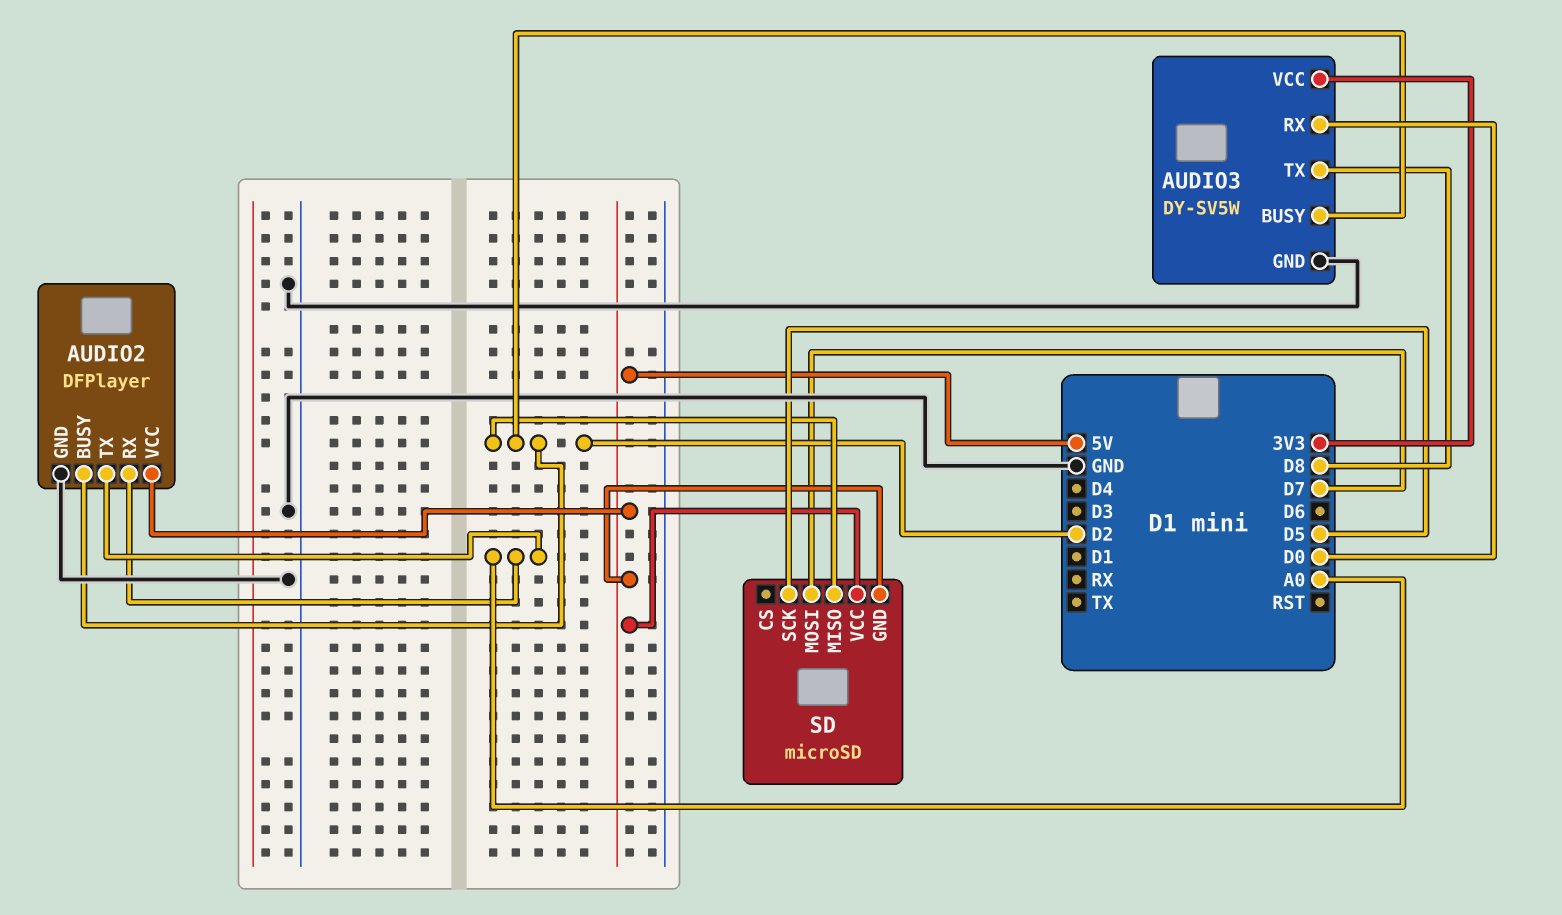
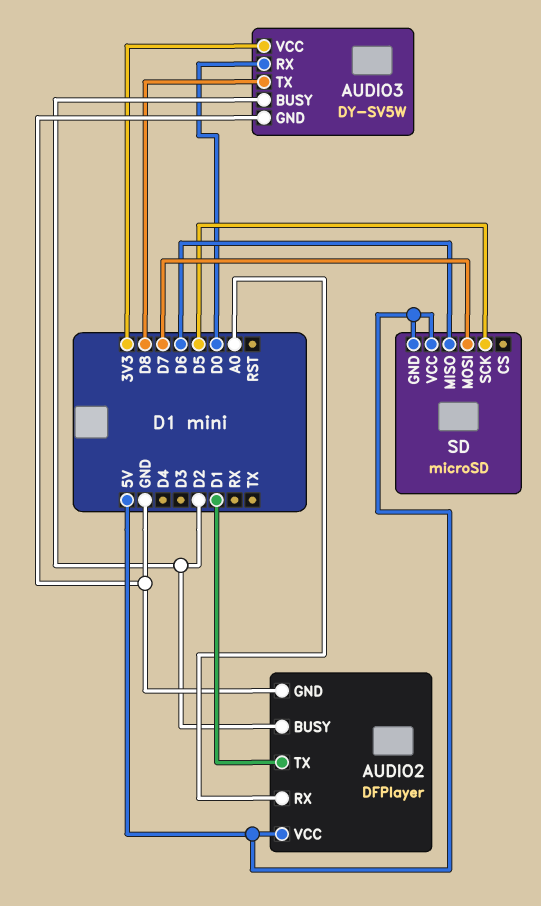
AUDIO2 pin TX: A0 -> D1
SD pin MISO: D2 -> D6

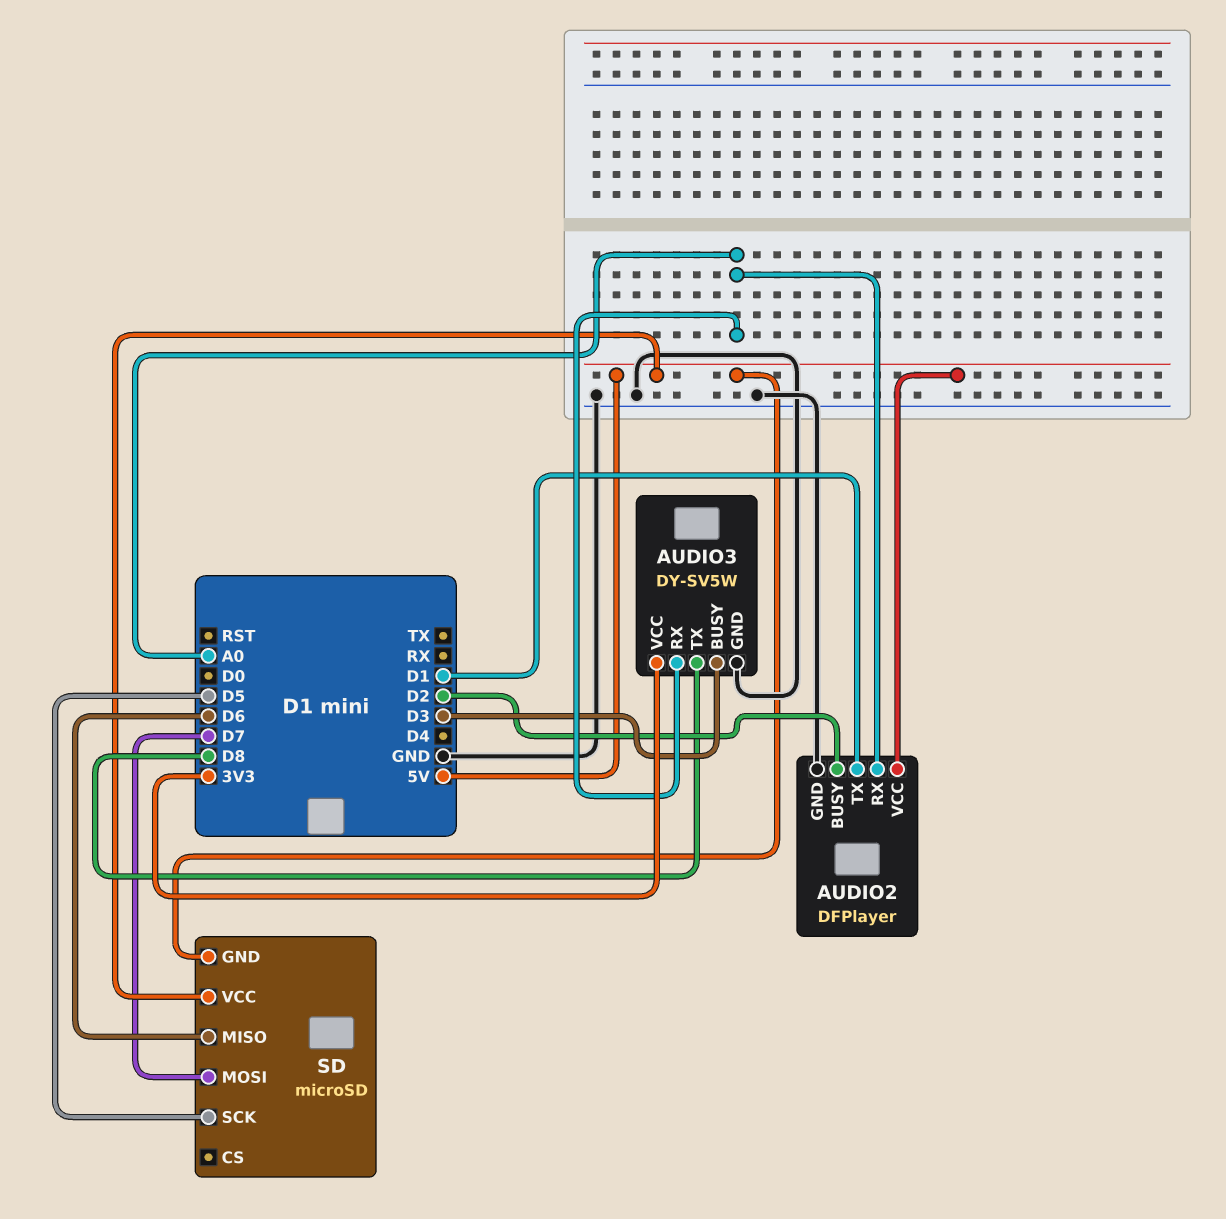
AUDIO3 pin BUSY: D2 -> D3
AUDIO3 pin RX: D0 -> A0

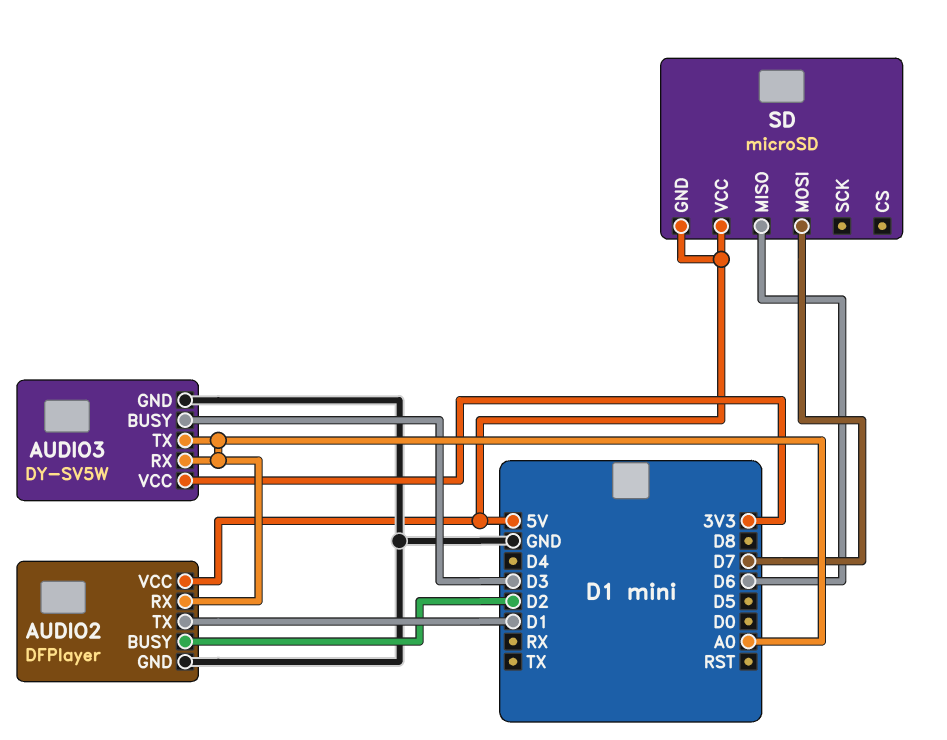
AUDIO3 pin TX: D8 -> A0
SD pin SCK: D5 -> none

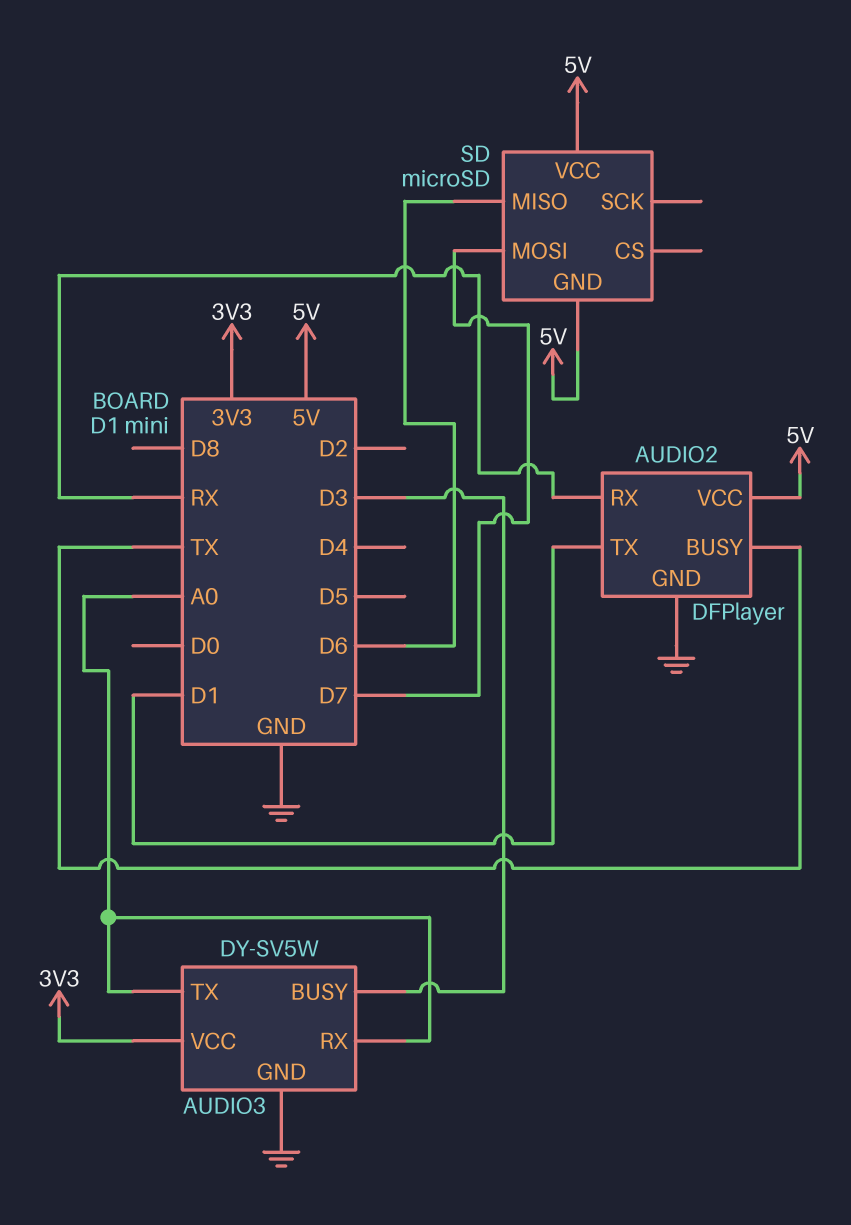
AUDIO2 pin BUSY: D2 -> TX
AUDIO2 pin RX: A0 -> RX

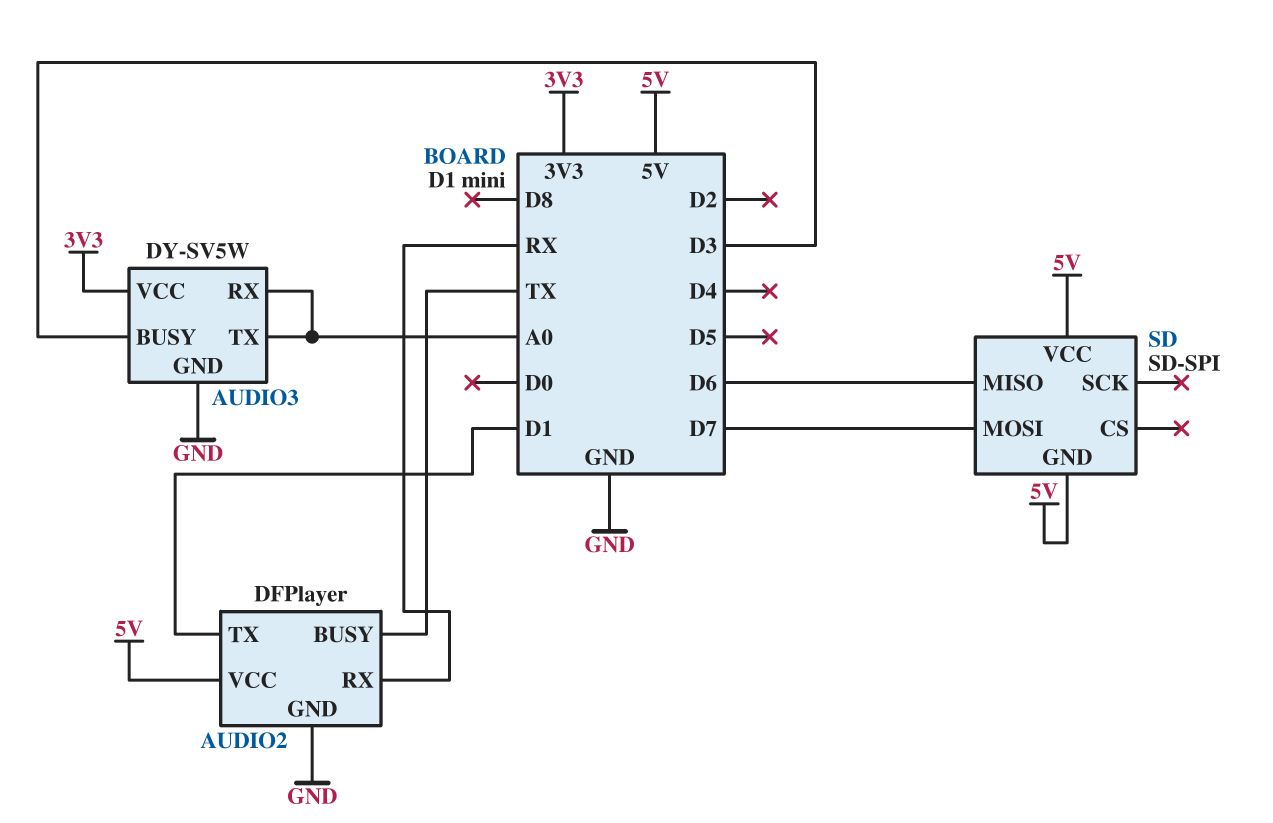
SD: microSD -> SD-SPI

